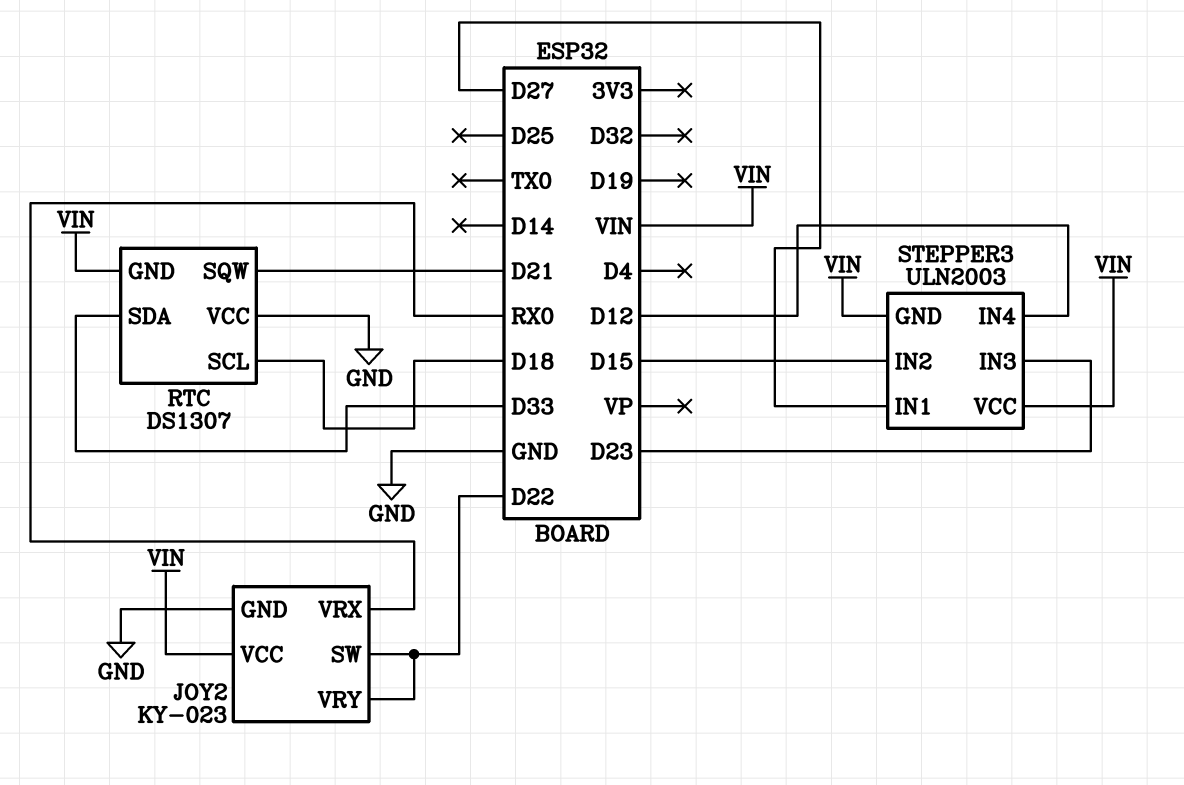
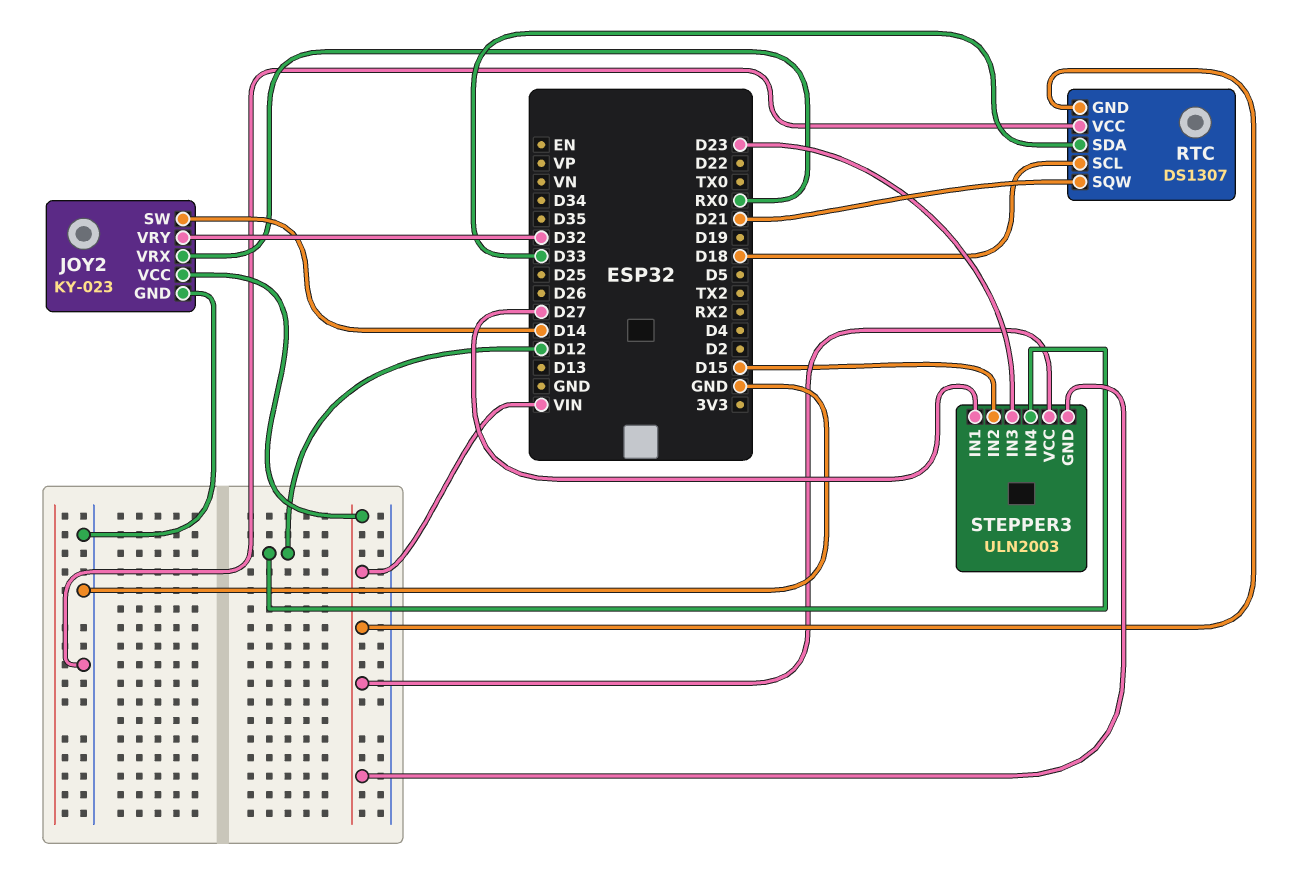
JOY2 pin SW: D22 -> D14
JOY2 pin VRY: D22 -> D32

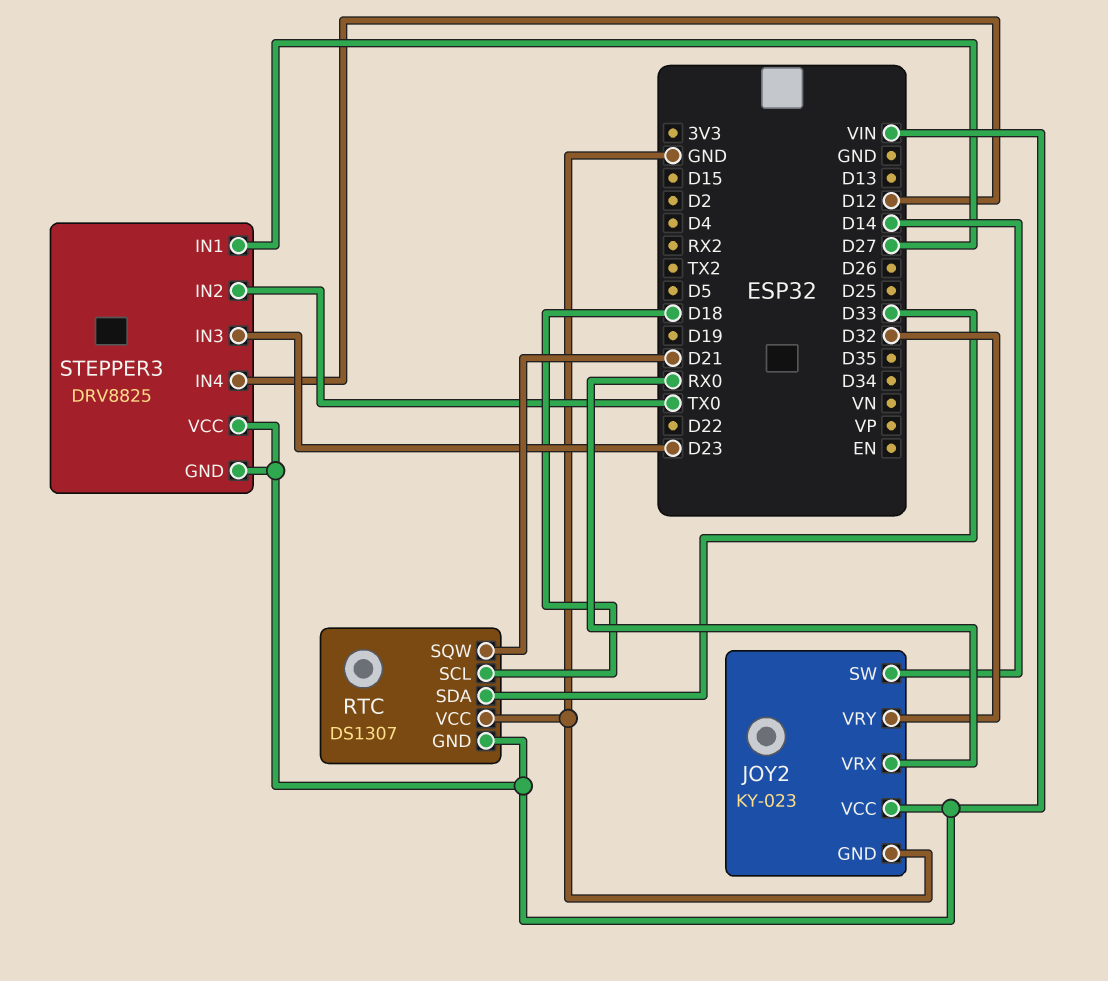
STEPPER3: ULN2003 -> DRV8825
STEPPER3 pin IN2: D15 -> TX0

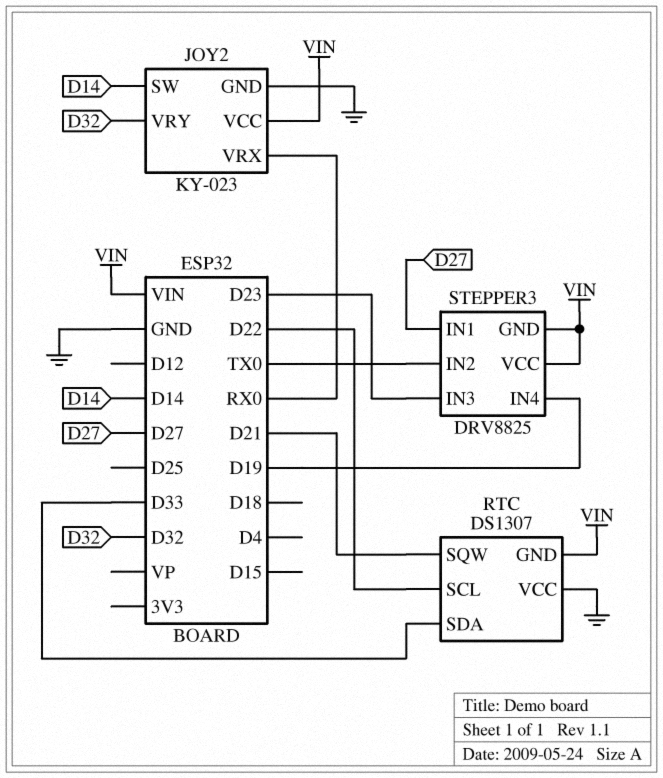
RTC pin SCL: D18 -> D22
STEPPER3 pin IN4: D12 -> D19

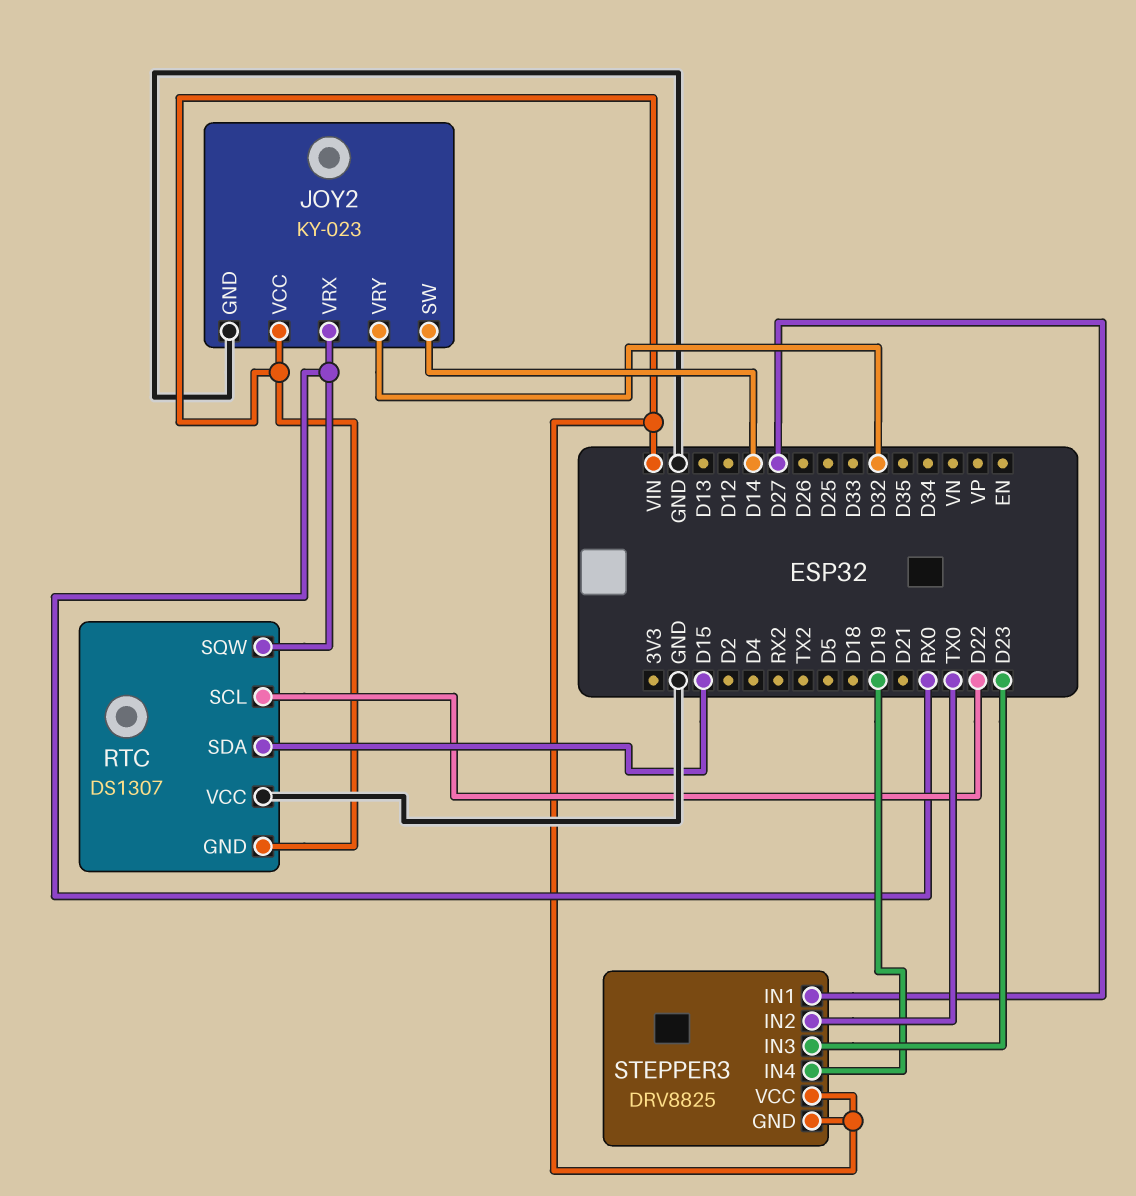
RTC pin SDA: D33 -> D15
RTC pin SQW: D21 -> RX0

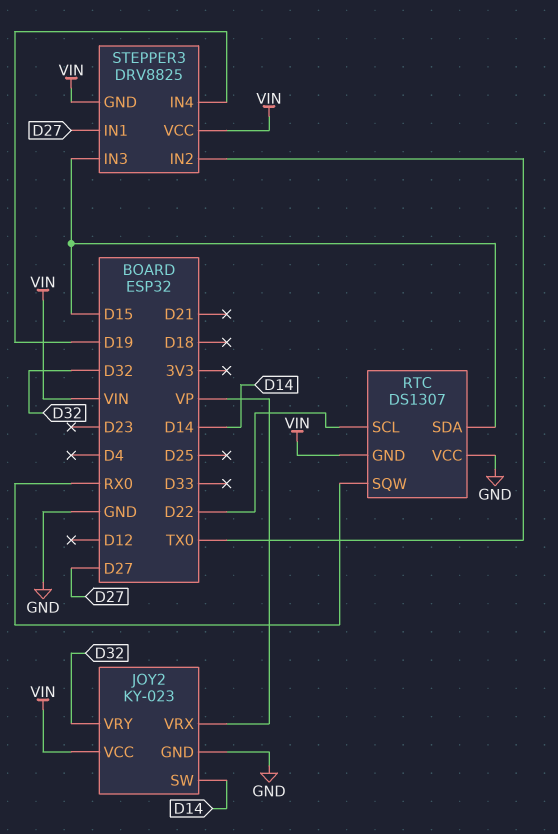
JOY2 pin VRX: RX0 -> VP
STEPPER3 pin IN3: D23 -> D15

